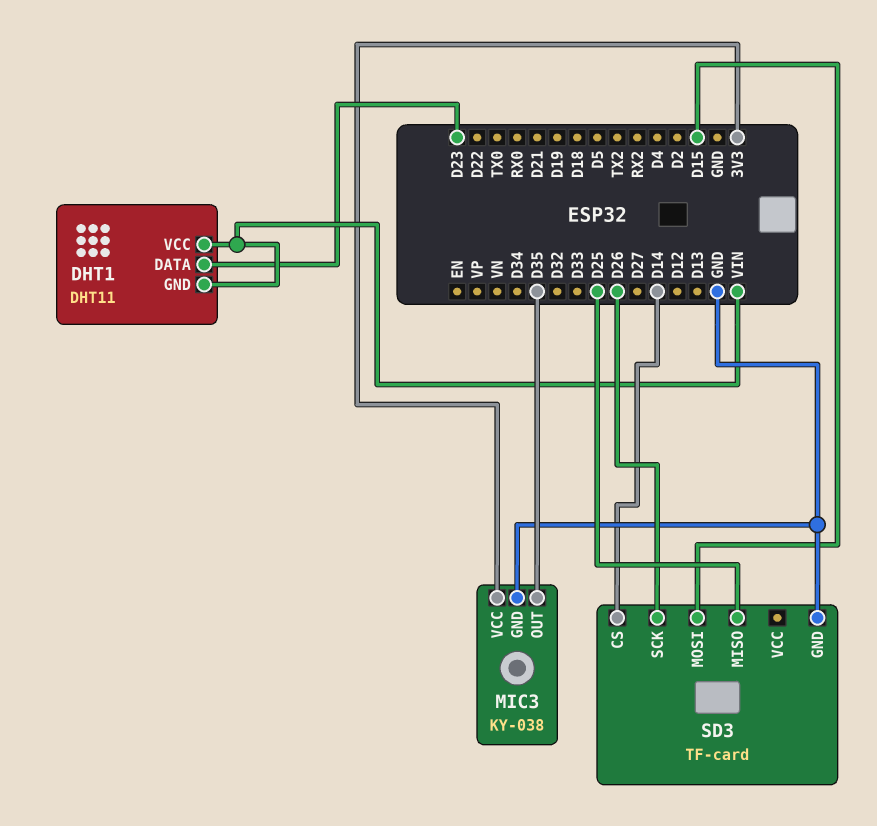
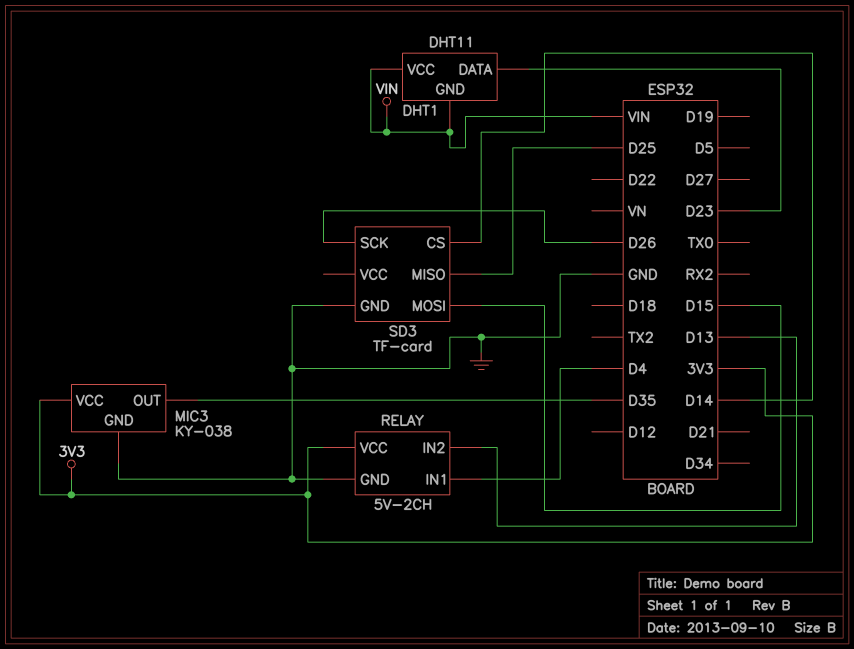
RELAY: none -> 5V-2CH
RELAY pin GND: none -> GND
RELAY pin IN1: none -> D4
RELAY pin IN2: none -> D13
RELAY pin VCC: none -> 3V3

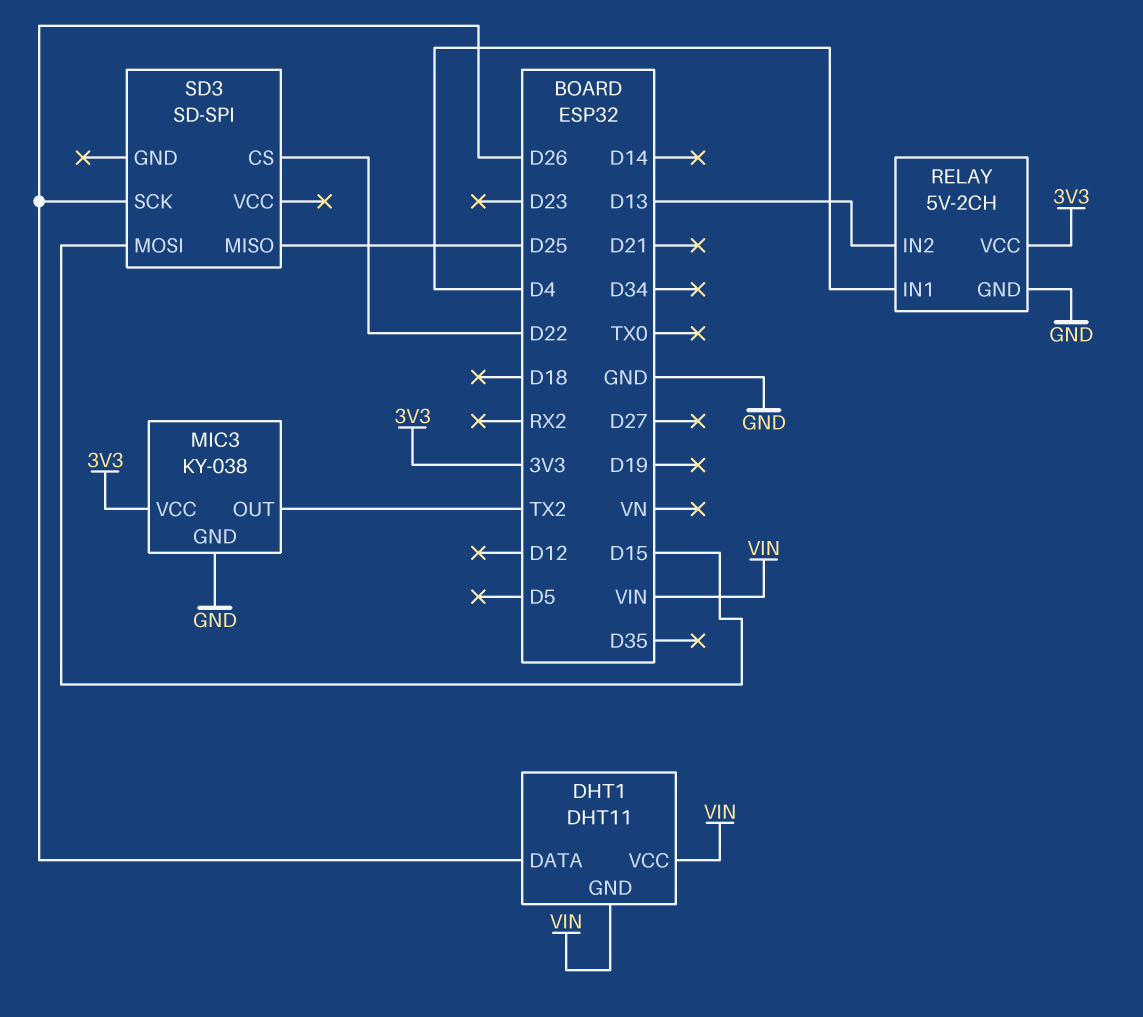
DHT1 pin DATA: D23 -> D26
MIC3 pin OUT: D35 -> TX2
SD3: TF-card -> SD-SPI
SD3 pin CS: D14 -> D22
SD3 pin GND: GND -> none

